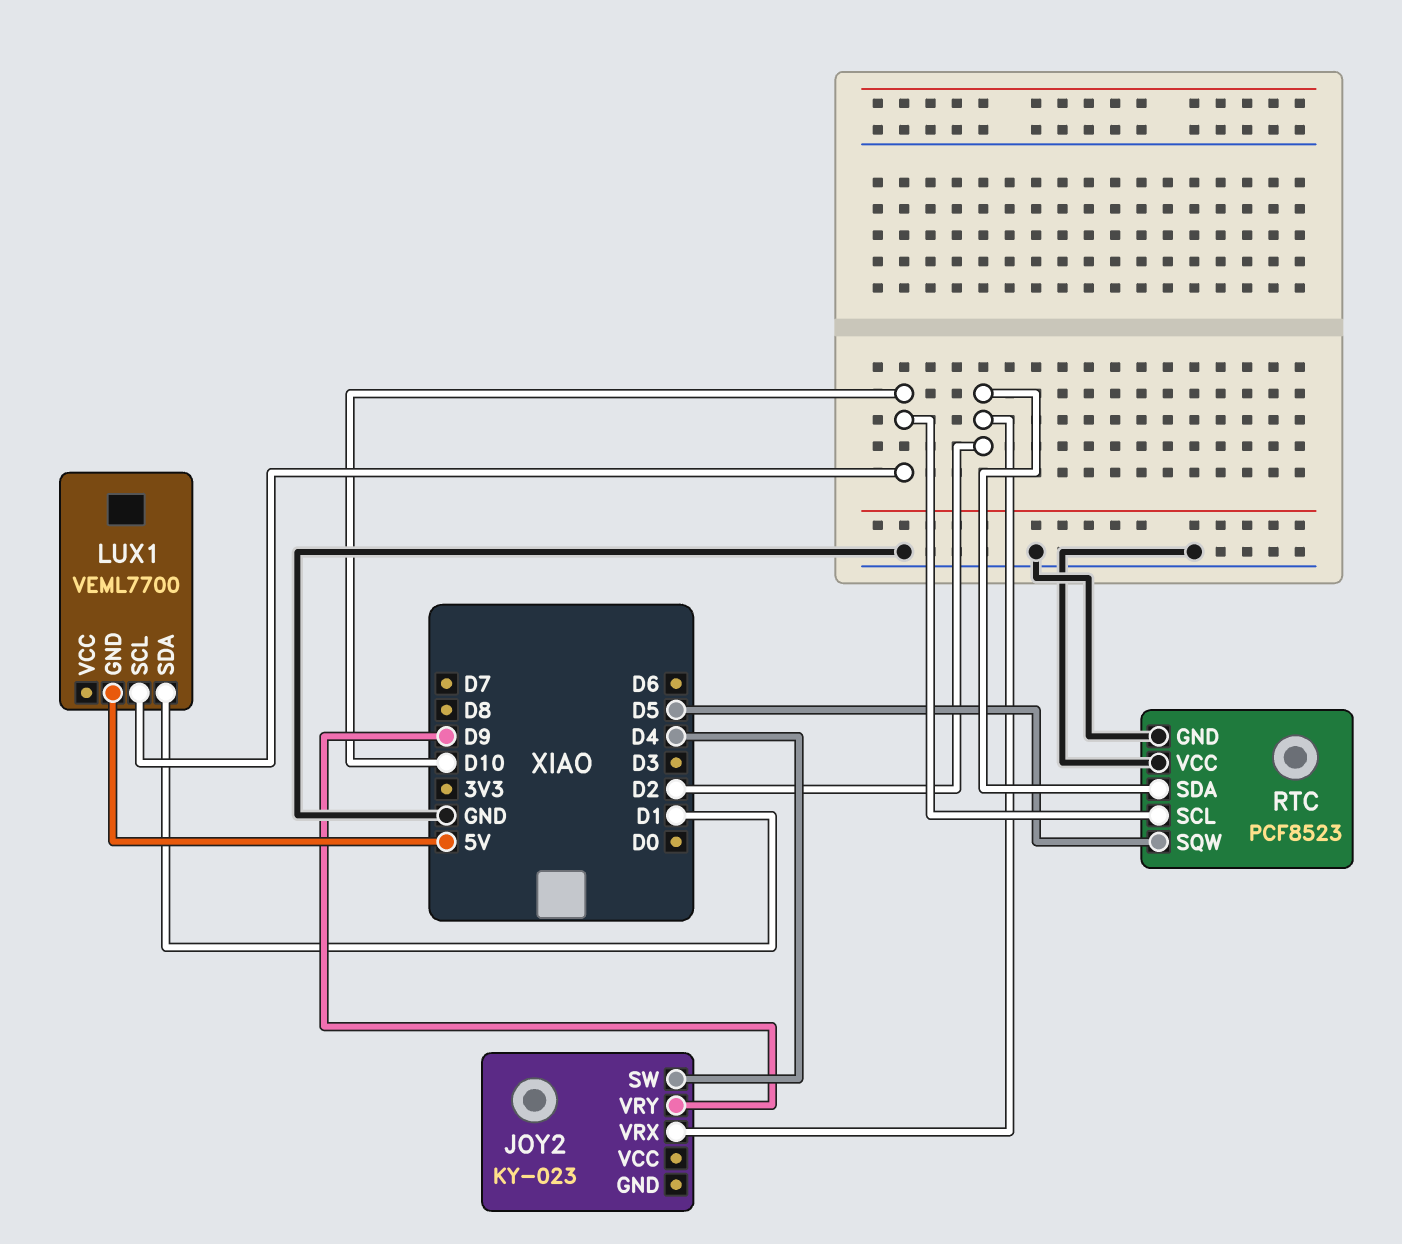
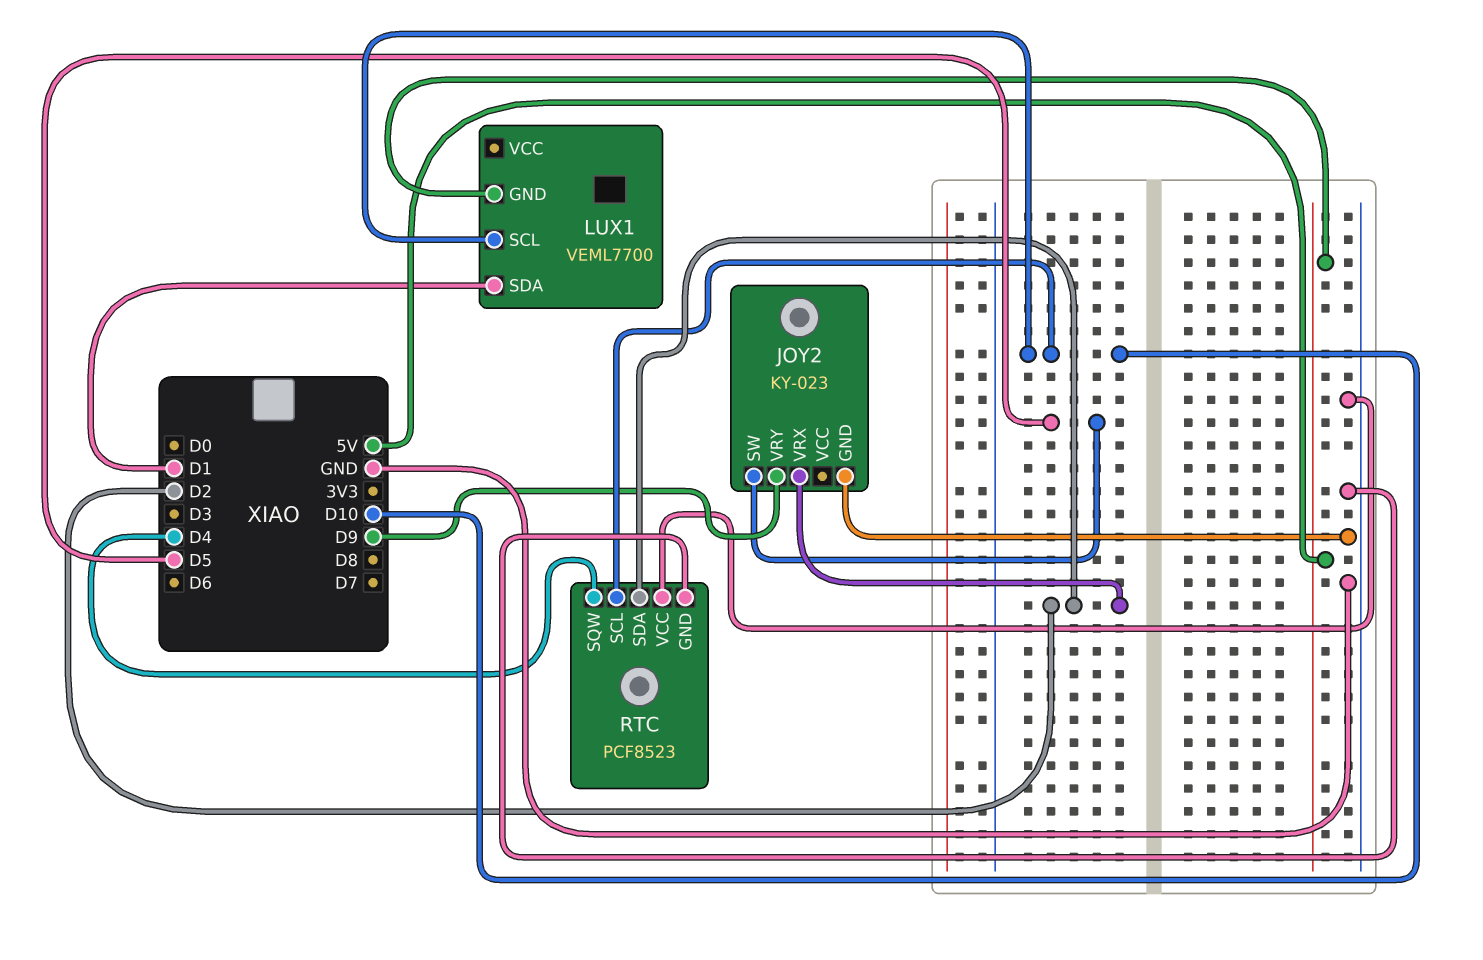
JOY2 pin GND: none -> GND
JOY2 pin SW: D4 -> D5
RTC pin SQW: D5 -> D4

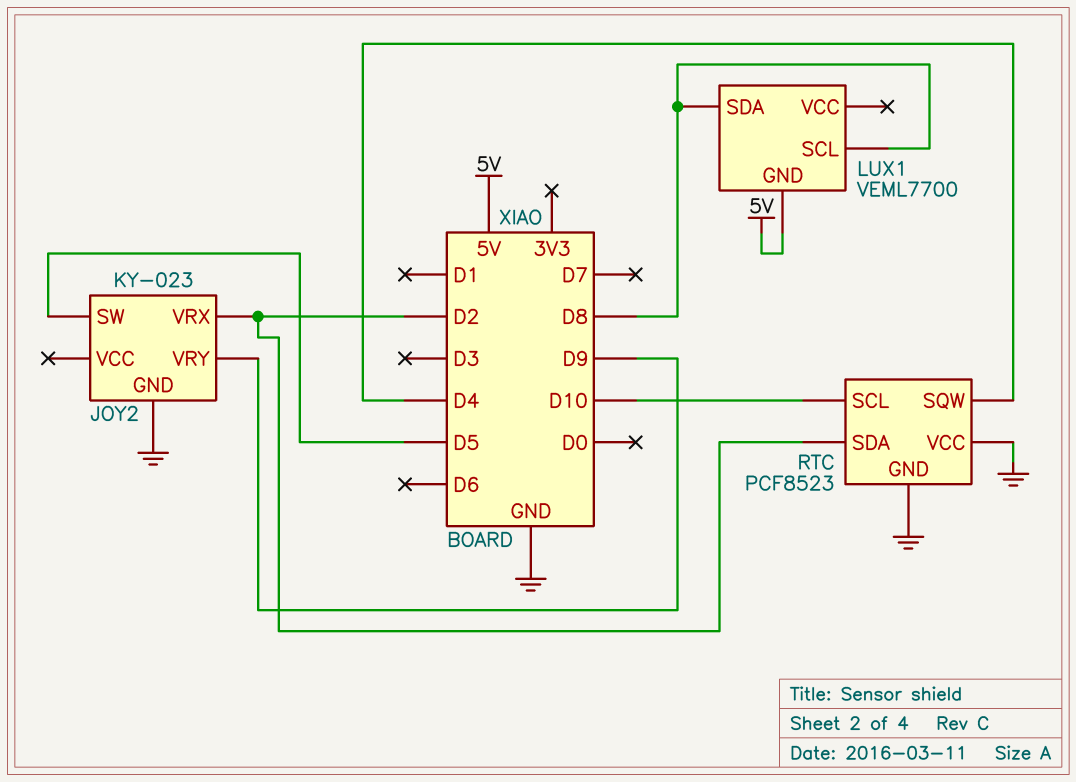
LUX1 pin SCL: D10 -> D8
LUX1 pin SDA: D1 -> D8

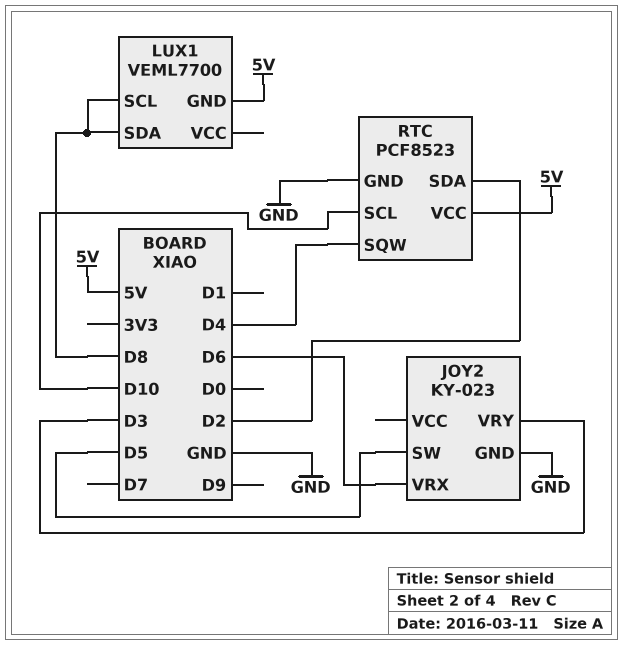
JOY2 pin VRX: D2 -> D6
JOY2 pin VRY: D9 -> D3
RTC pin VCC: GND -> 5V

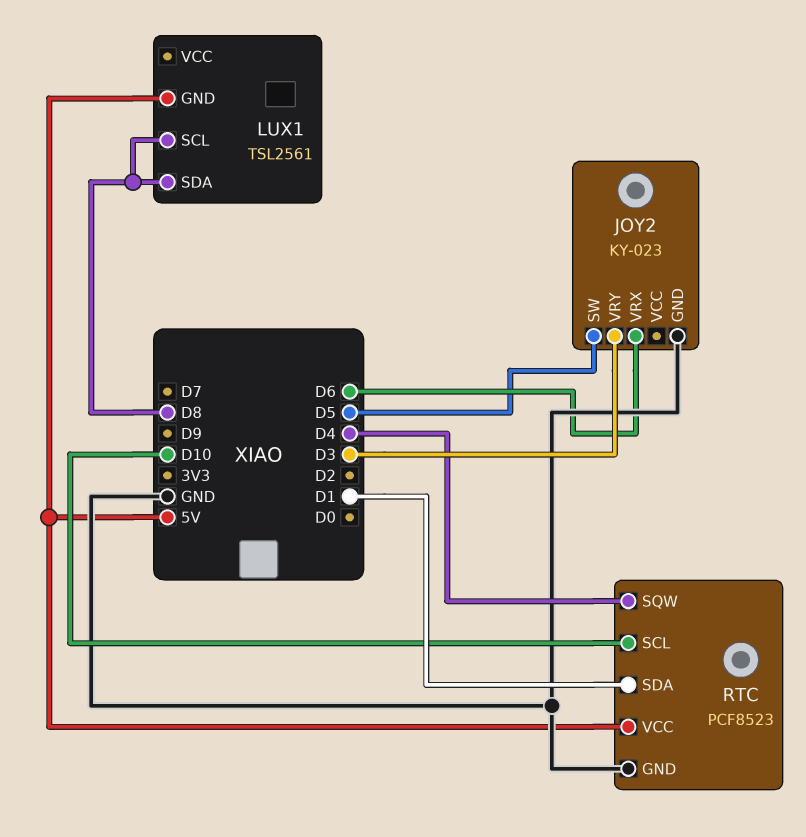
LUX1: VEML7700 -> TSL2561
RTC pin SDA: D2 -> D1

